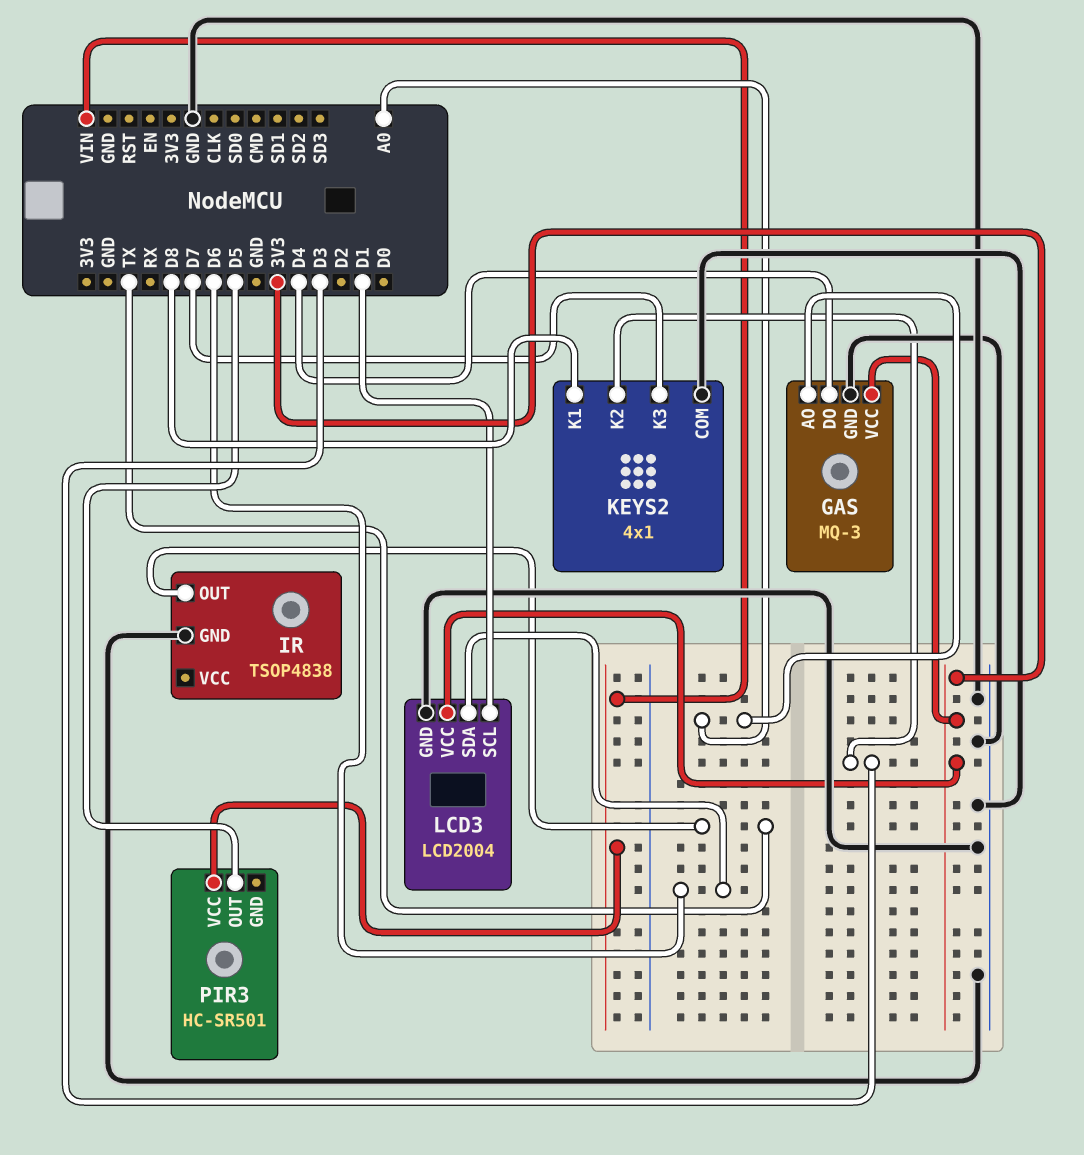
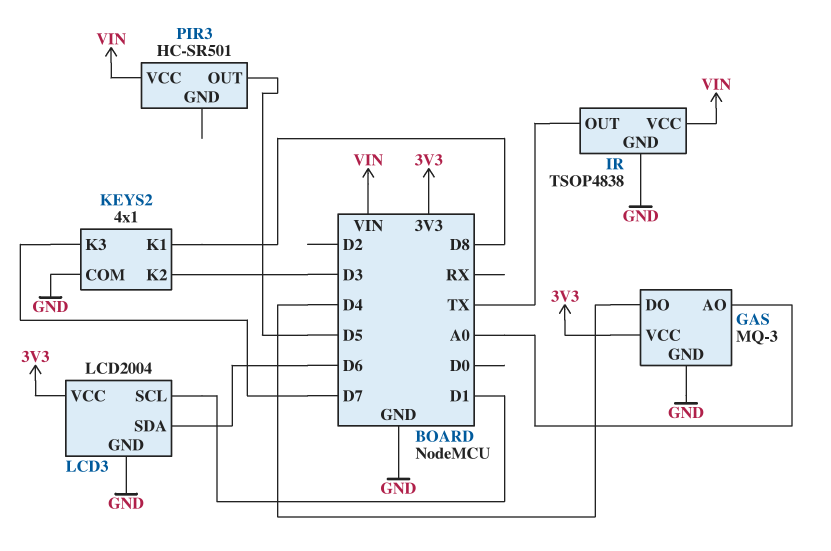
IR pin VCC: none -> VIN

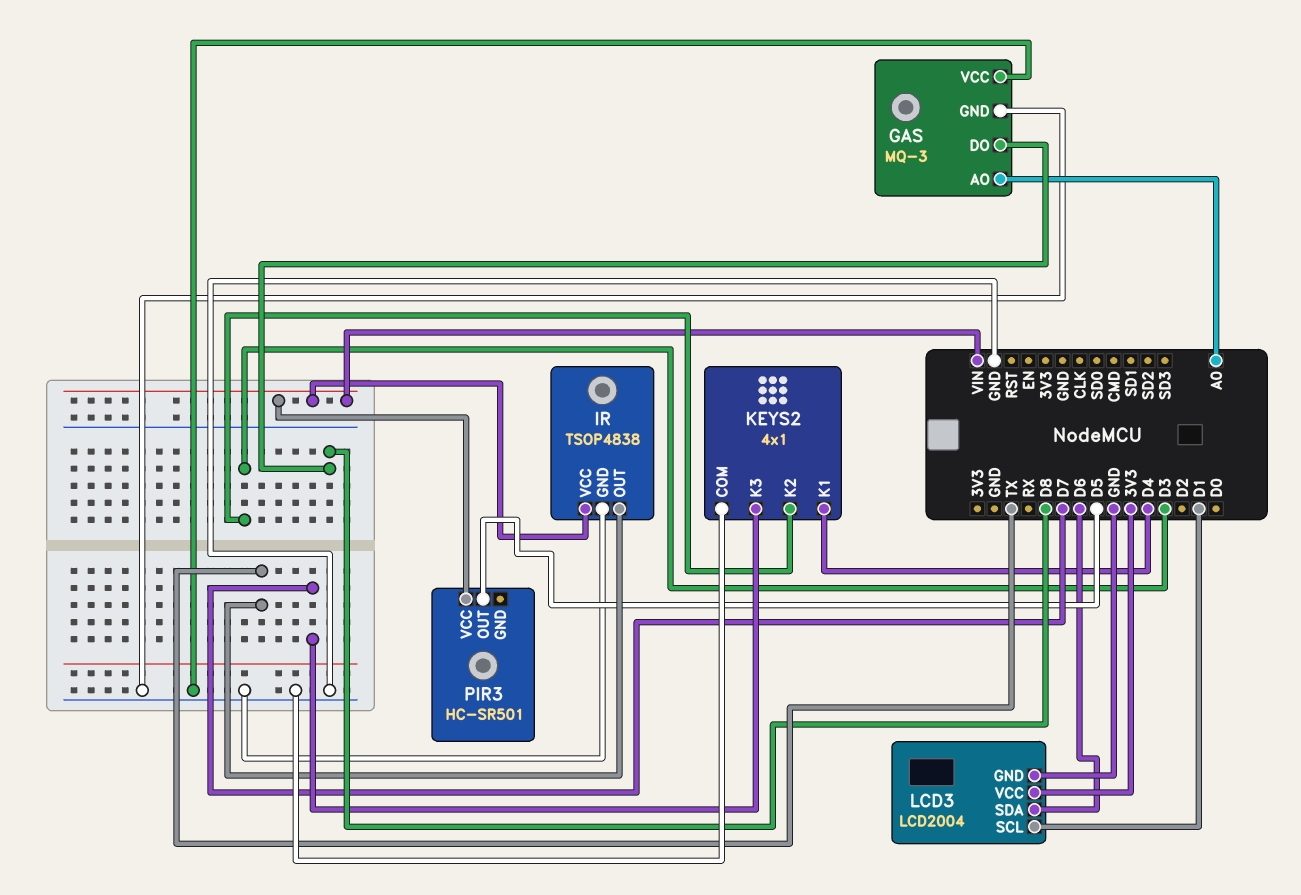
GAS pin DO: D4 -> D8
GAS pin VCC: 3V3 -> GND
KEYS2 pin K1: D8 -> D4

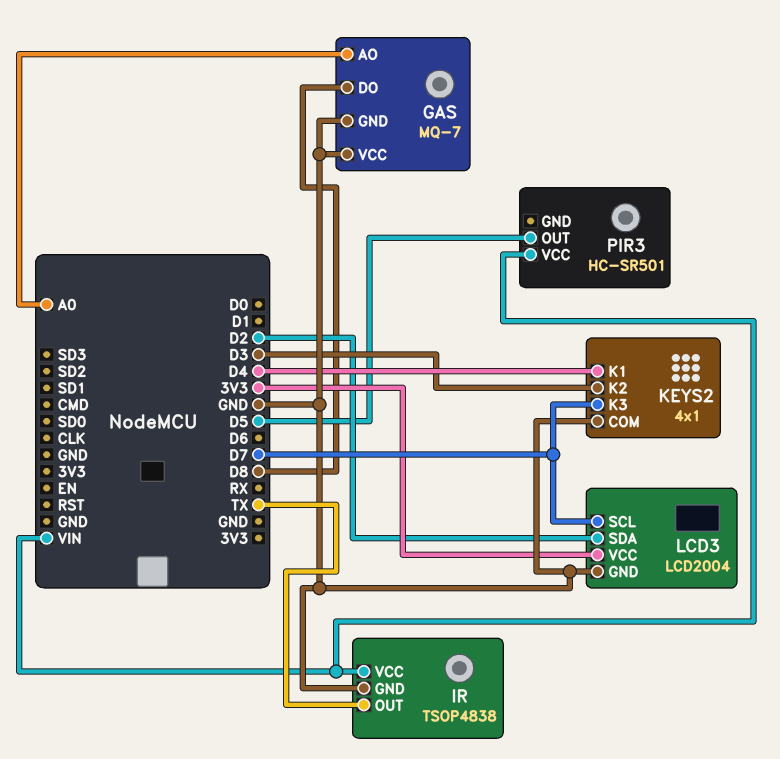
GAS: MQ-3 -> MQ-7
LCD3 pin SCL: D1 -> D7
LCD3 pin SDA: D6 -> D2

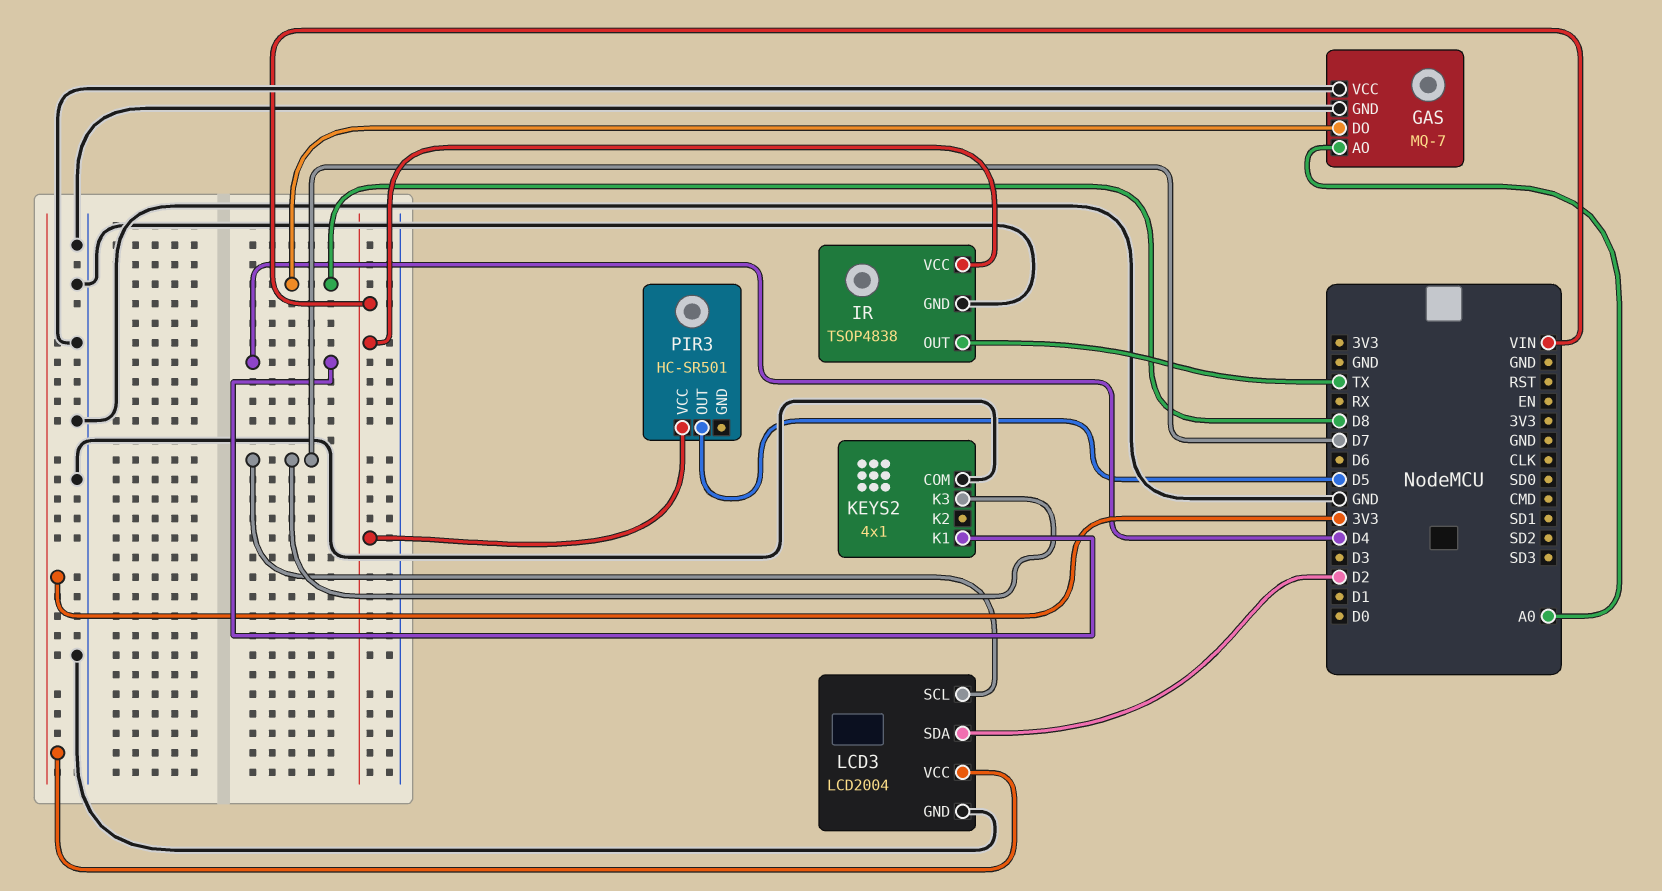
KEYS2 pin K2: D3 -> none

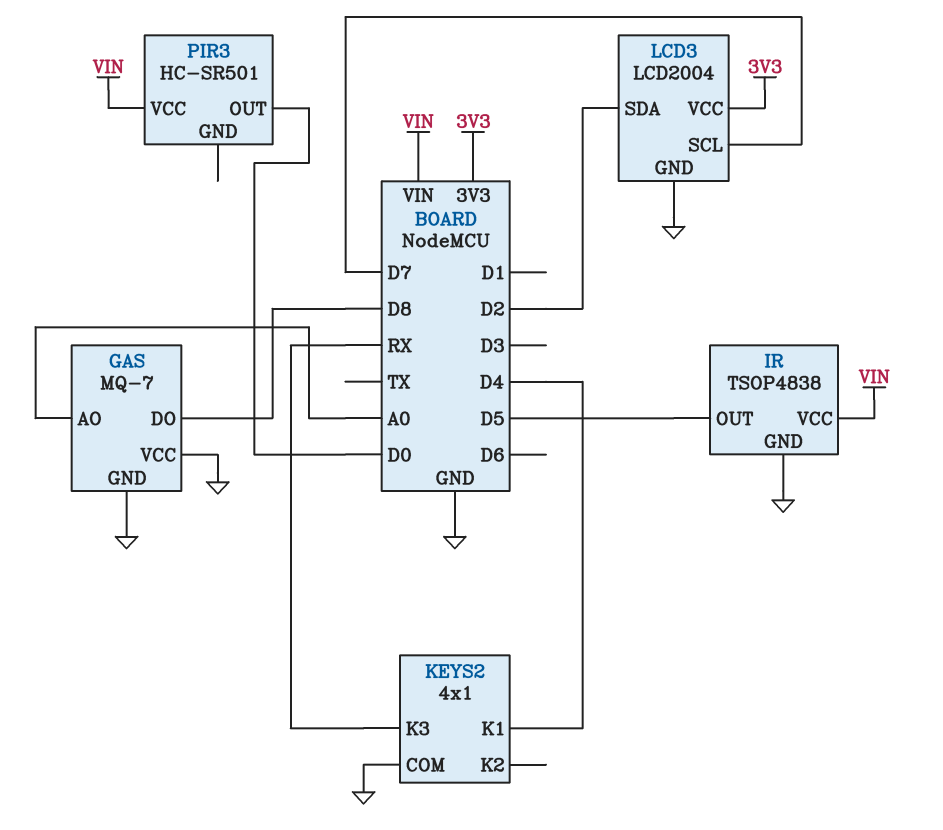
IR pin OUT: TX -> D5
KEYS2 pin K3: D7 -> RX
PIR3 pin OUT: D5 -> D0

